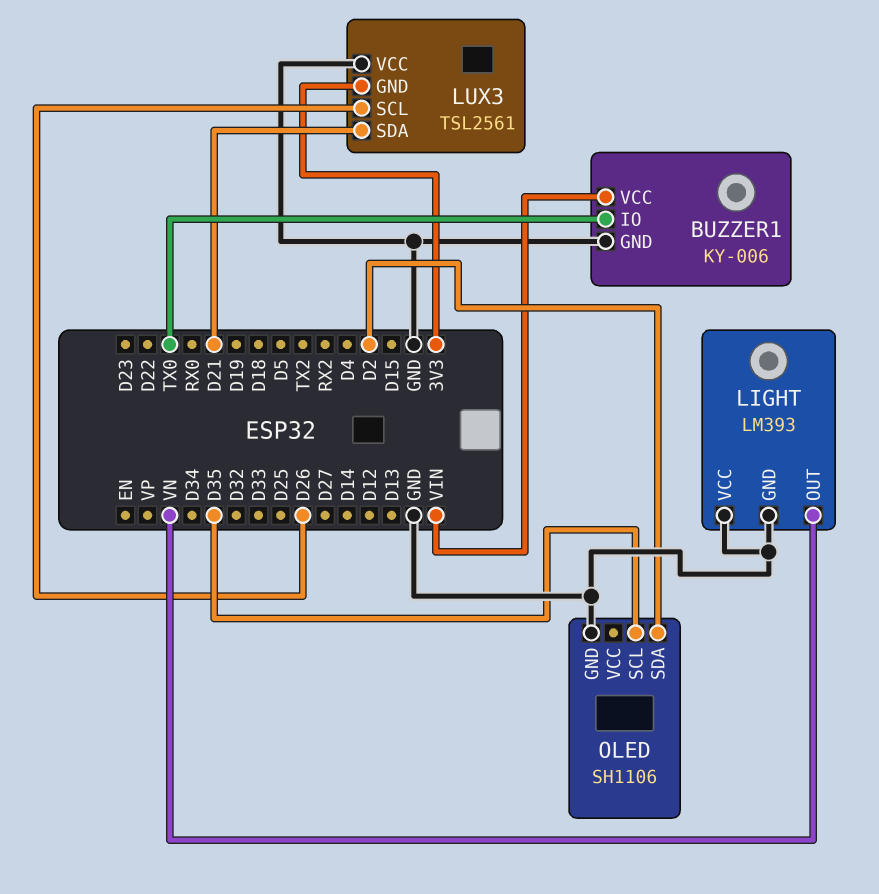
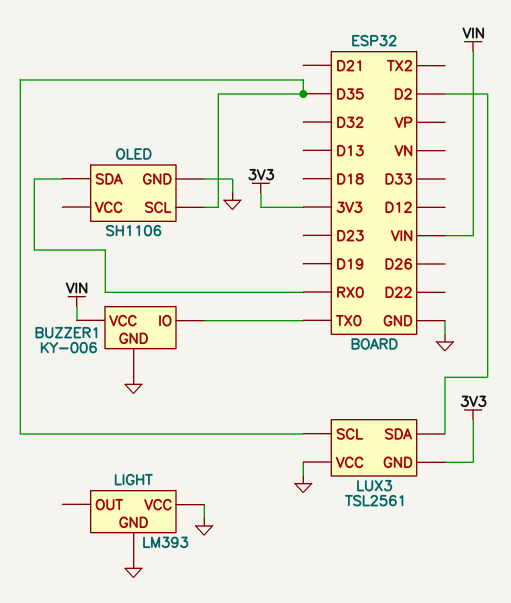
LIGHT pin OUT: VN -> none
LUX3 pin SCL: D26 -> D35
LUX3 pin SDA: D21 -> D2
OLED pin SDA: D2 -> RX0

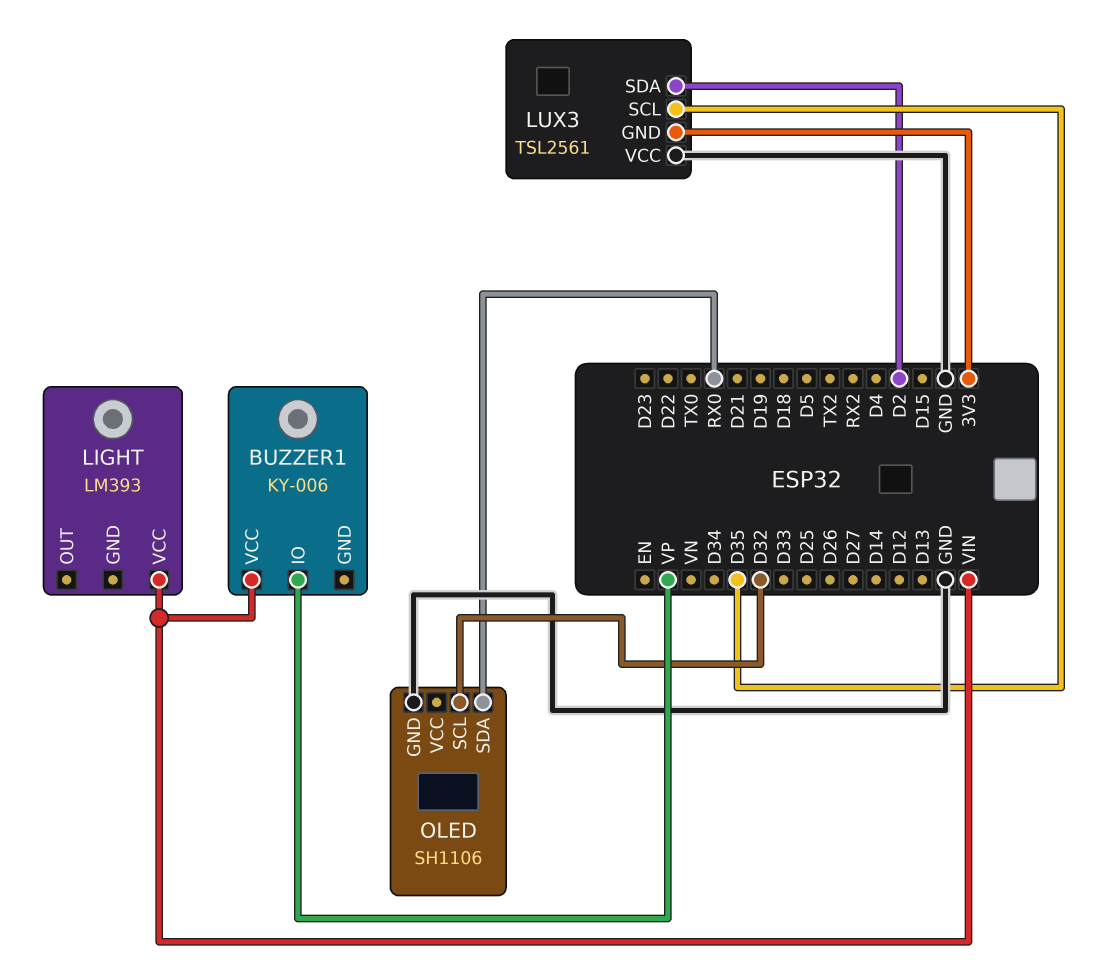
BUZZER1 pin GND: GND -> none
BUZZER1 pin IO: TX0 -> VP
LIGHT pin GND: GND -> none
LIGHT pin VCC: GND -> VIN
OLED pin SCL: D35 -> D32

